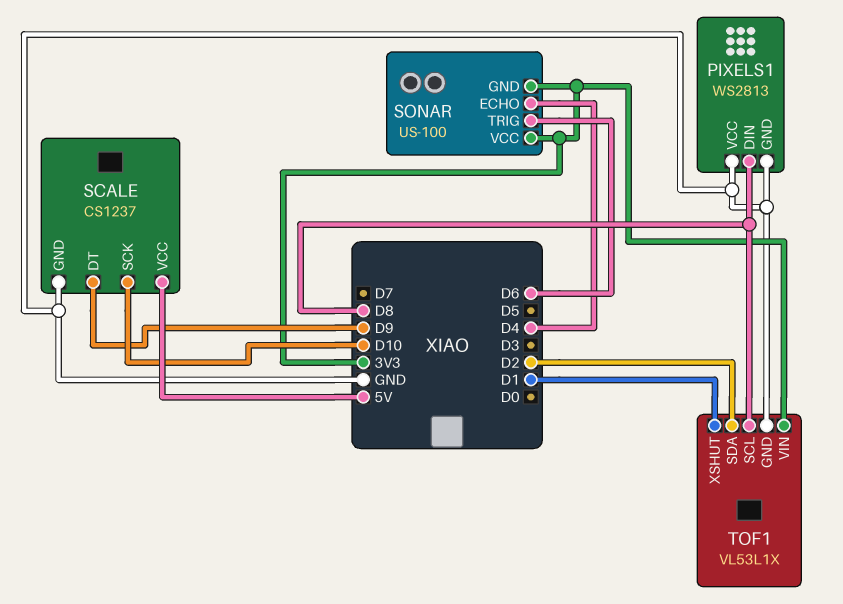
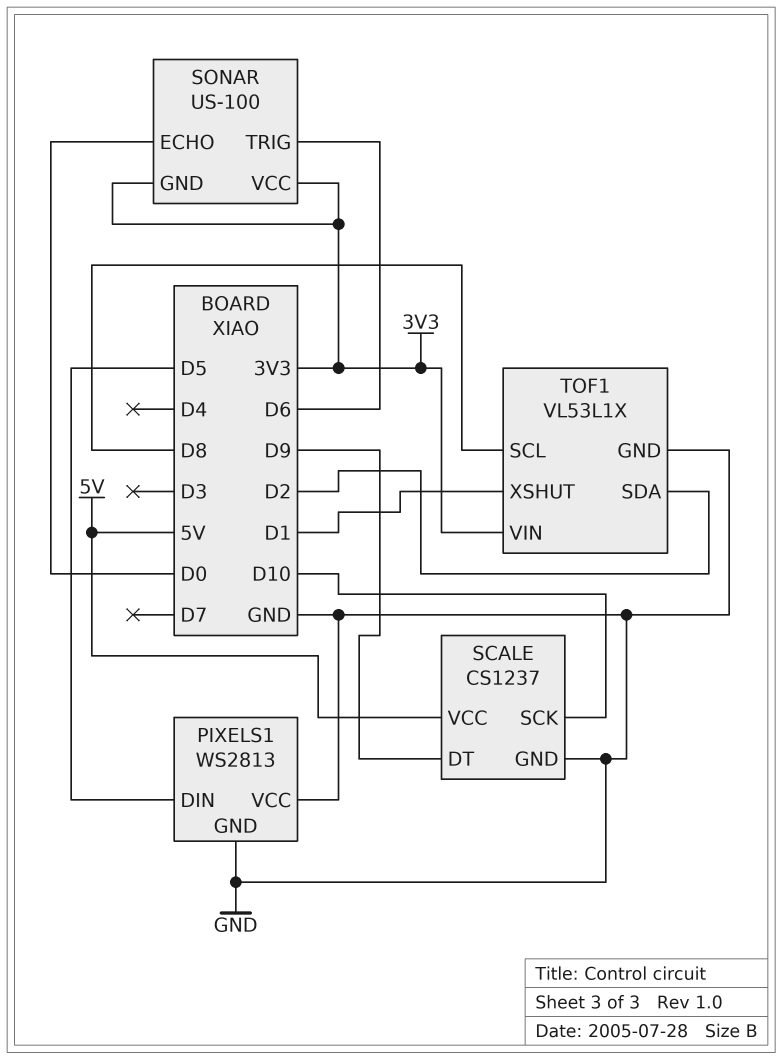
PIXELS1 pin DIN: D8 -> D5
SONAR pin ECHO: D4 -> D0

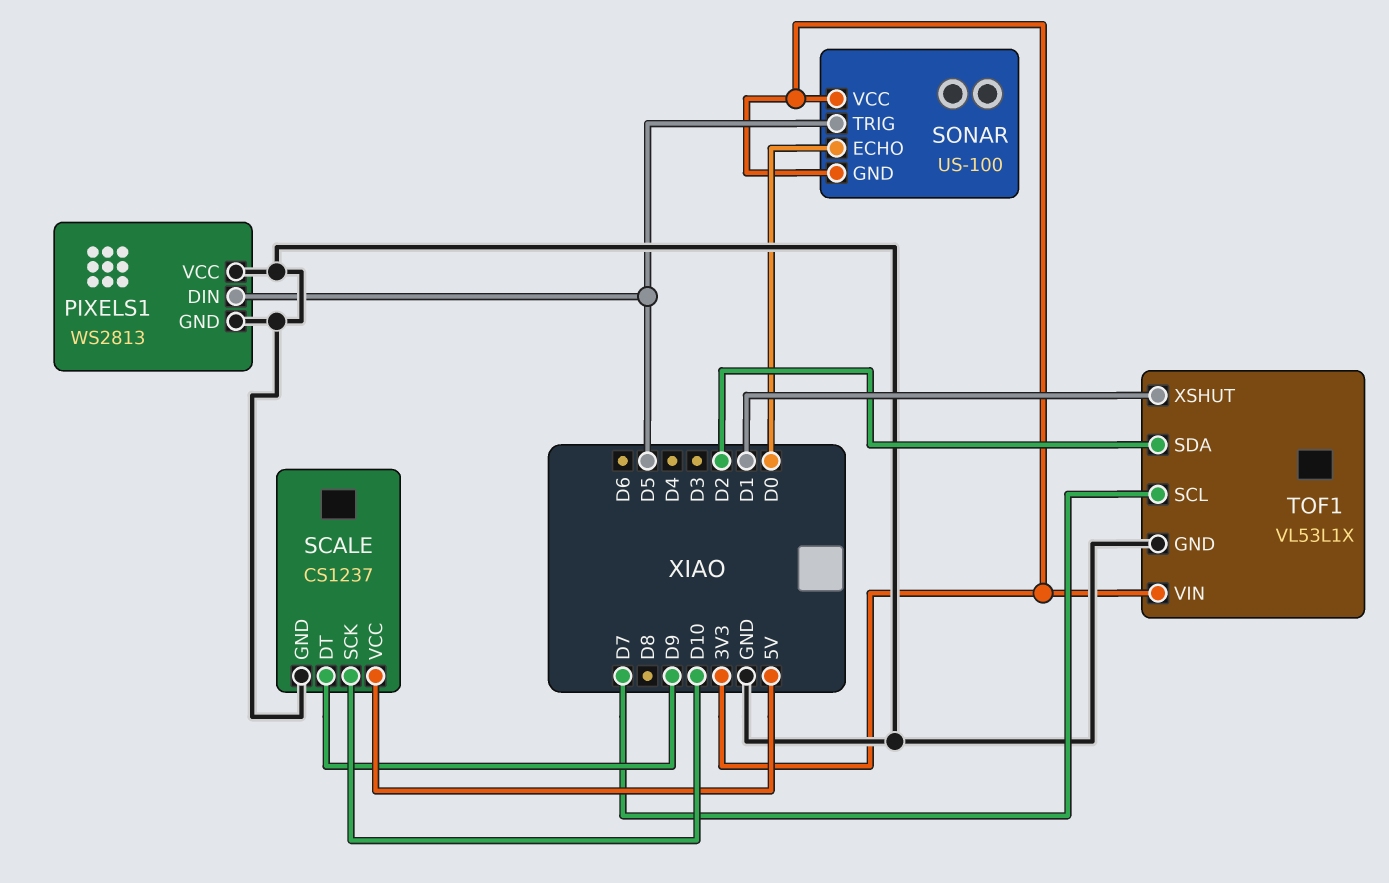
SONAR pin TRIG: D6 -> D5
TOF1 pin SCL: D8 -> D7

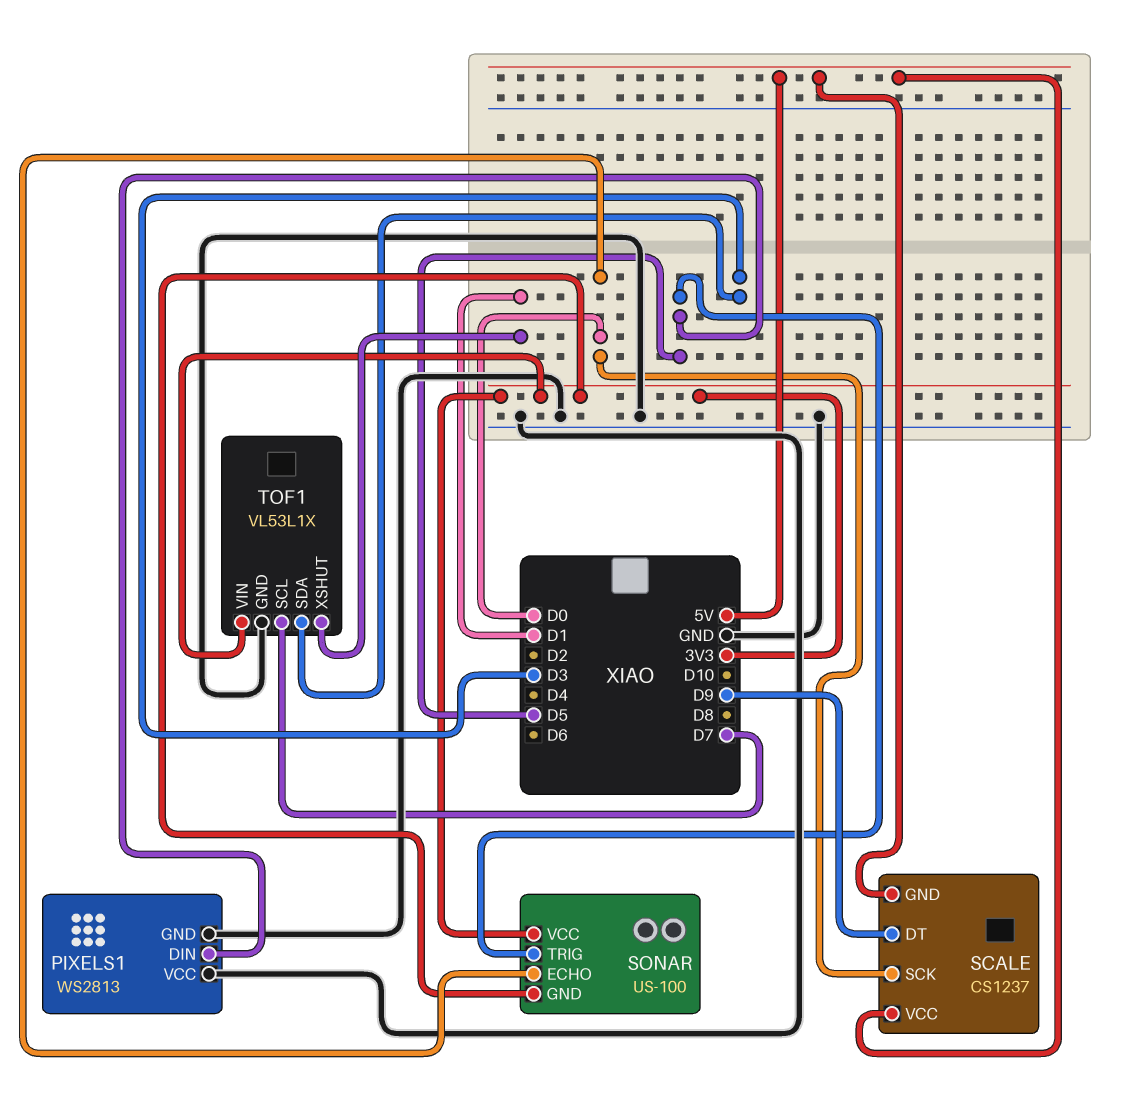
SCALE pin GND: GND -> 5V
SCALE pin SCK: D10 -> D0
TOF1 pin SDA: D2 -> D3

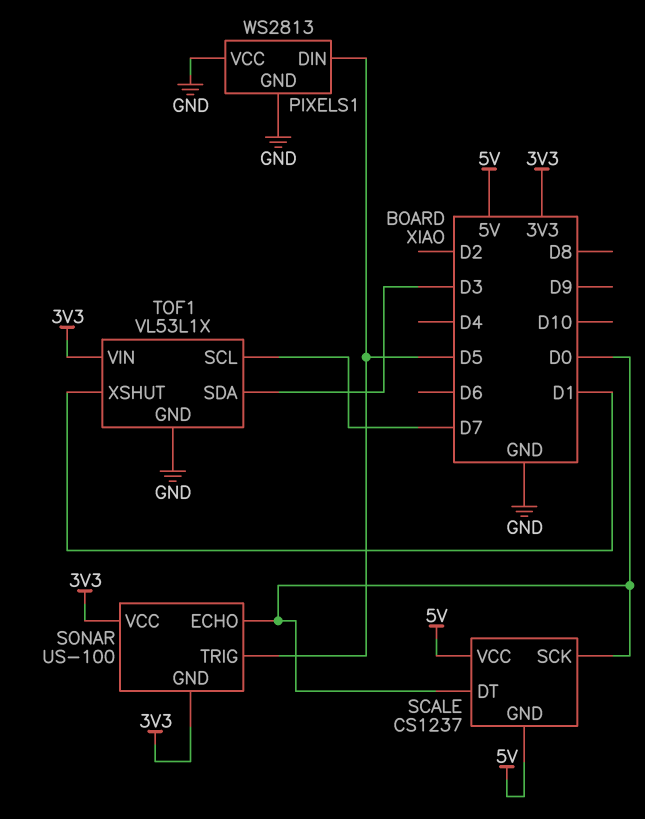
SCALE pin DT: D9 -> D0

